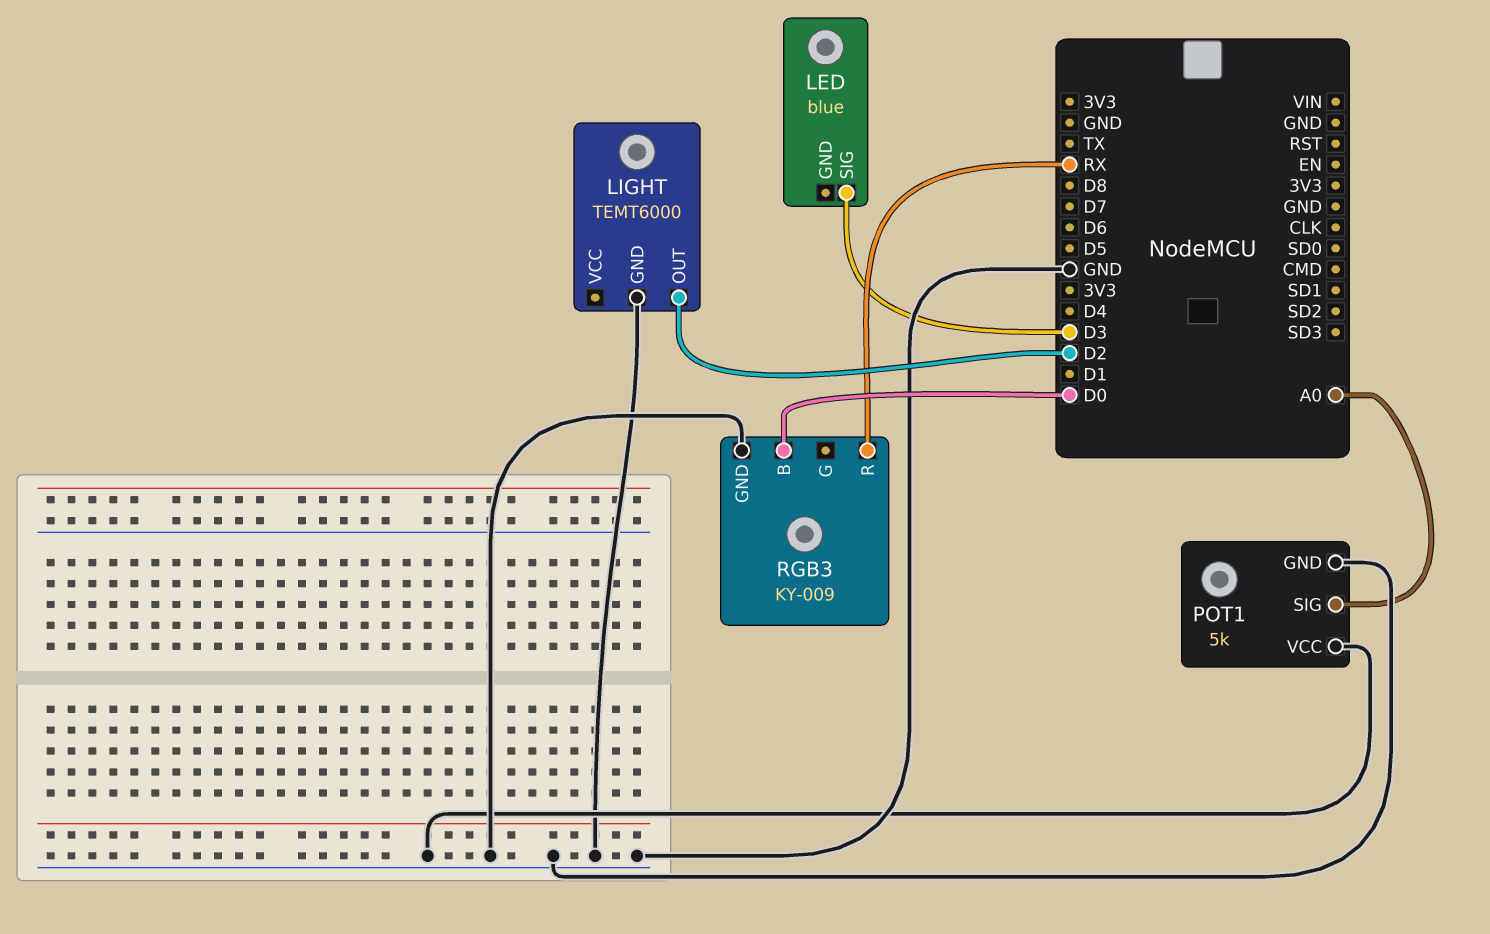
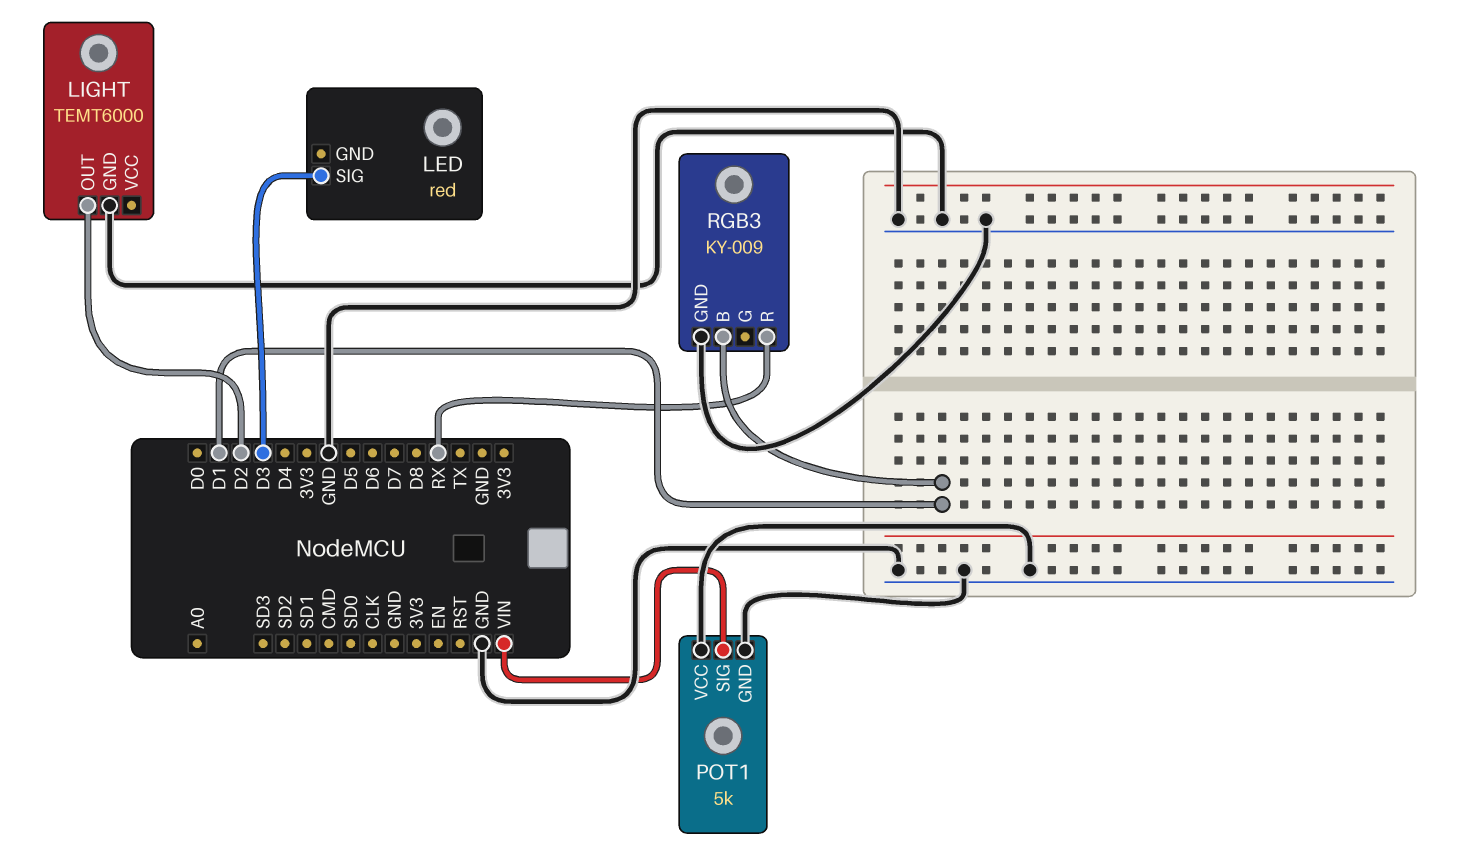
LED: blue -> red
POT1 pin SIG: A0 -> VIN
RGB3 pin B: D0 -> D1

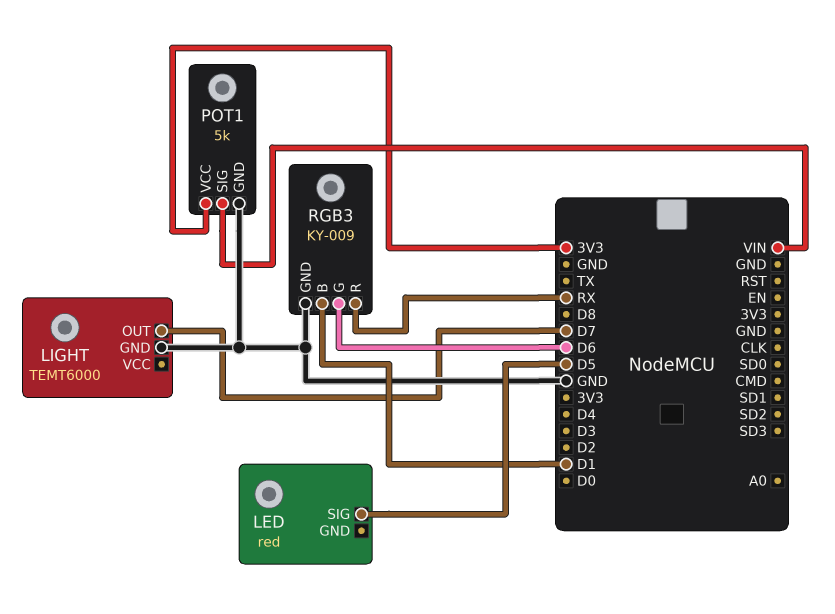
LED pin SIG: D3 -> D5
LIGHT pin OUT: D2 -> D7
POT1 pin VCC: GND -> 3V3
RGB3 pin G: none -> D6

